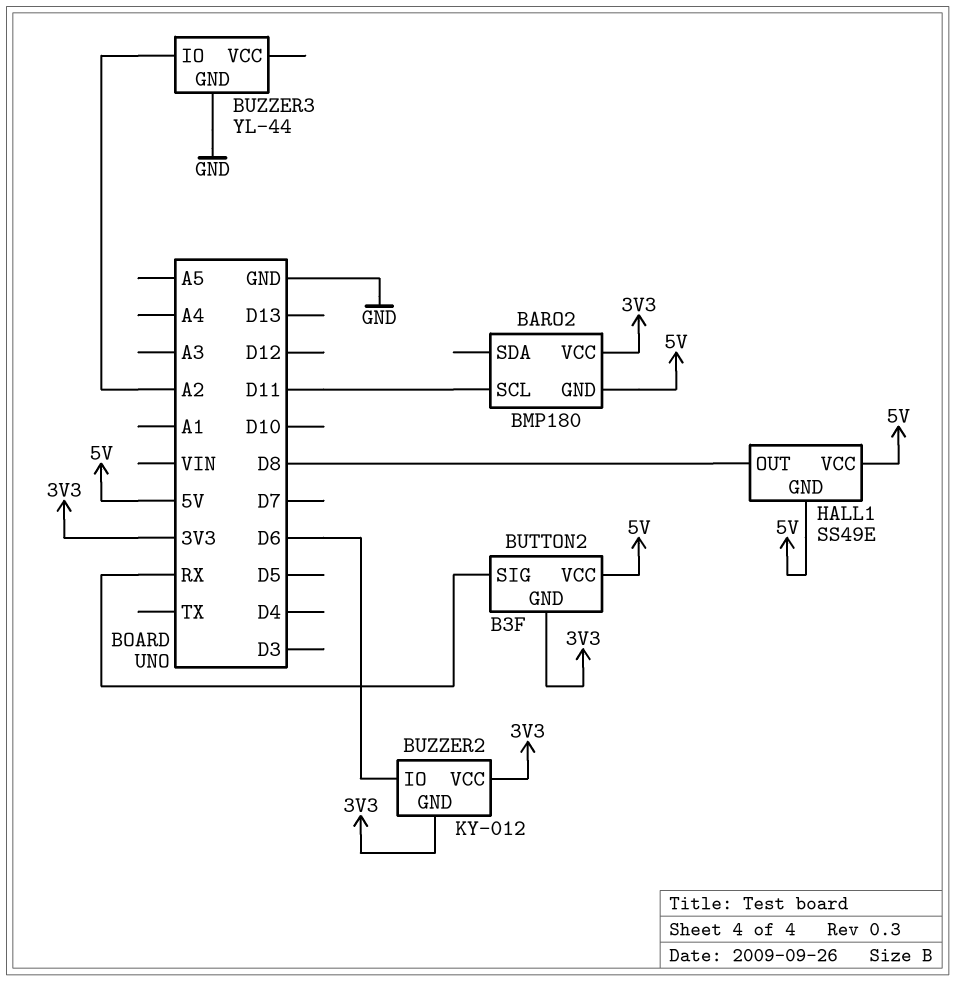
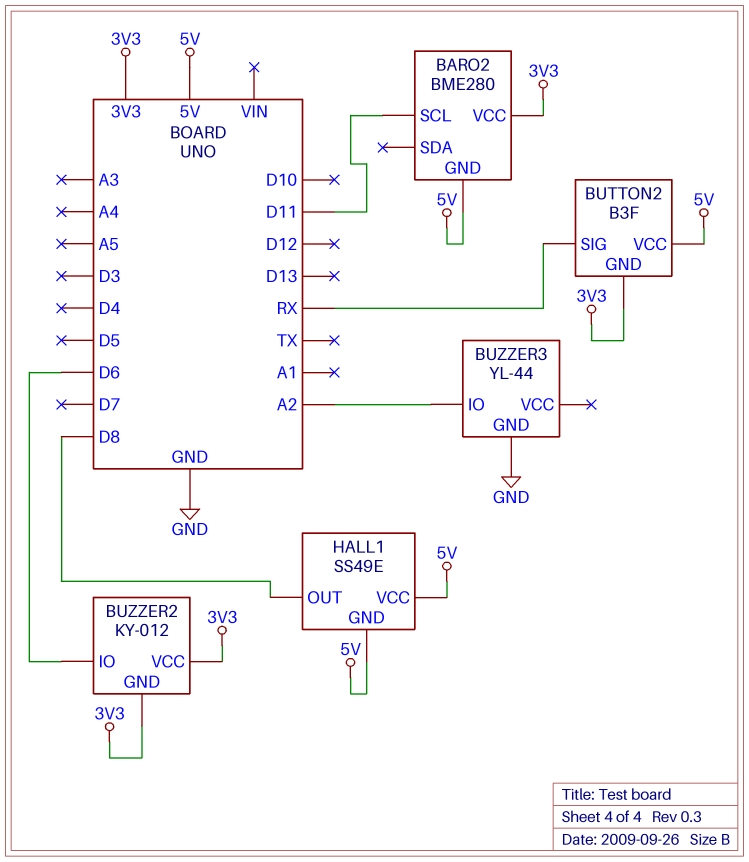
BARO2: BMP180 -> BME280

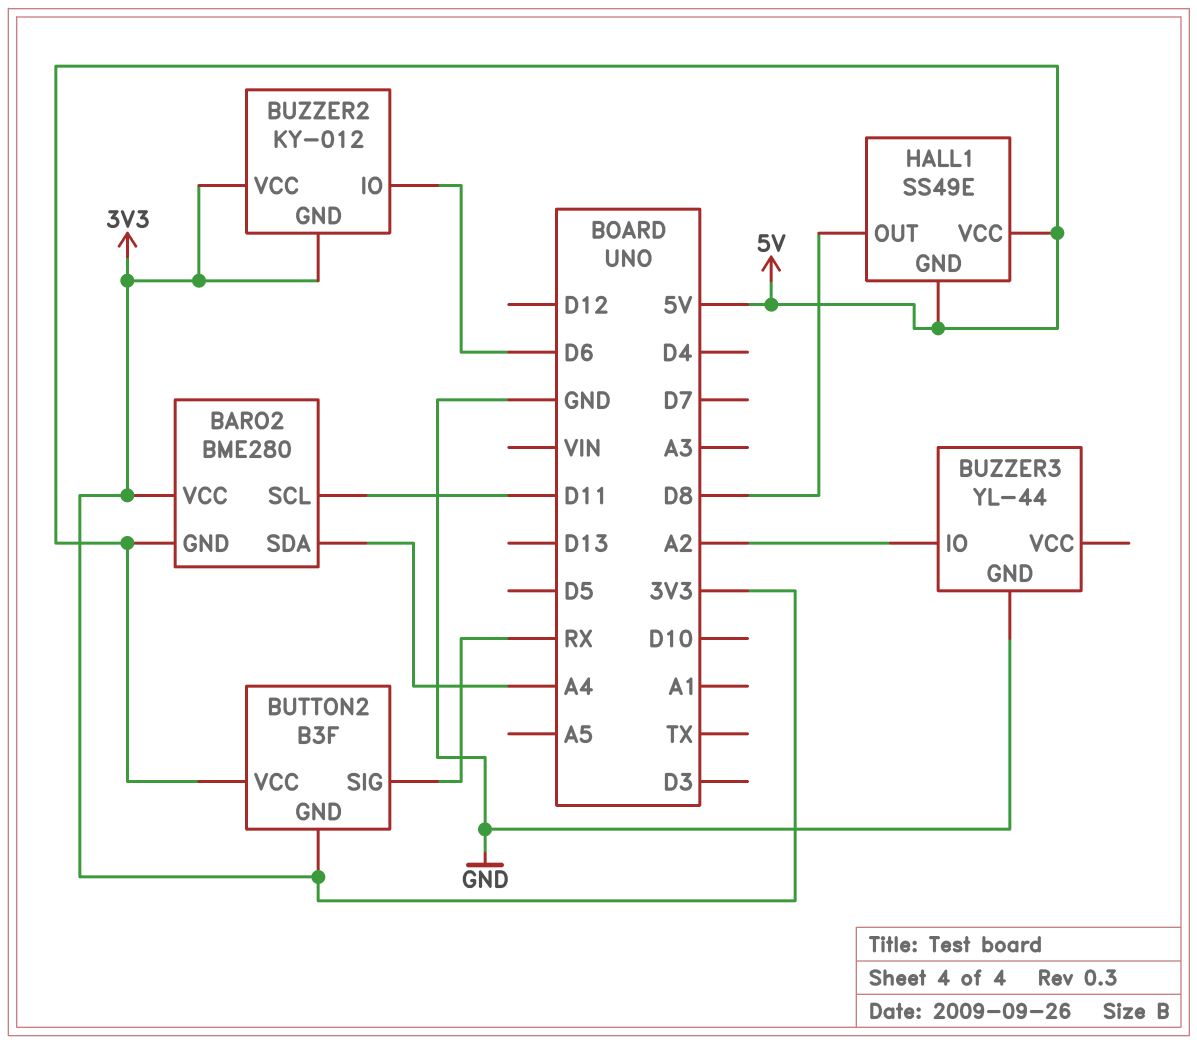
BARO2 pin SDA: none -> A4

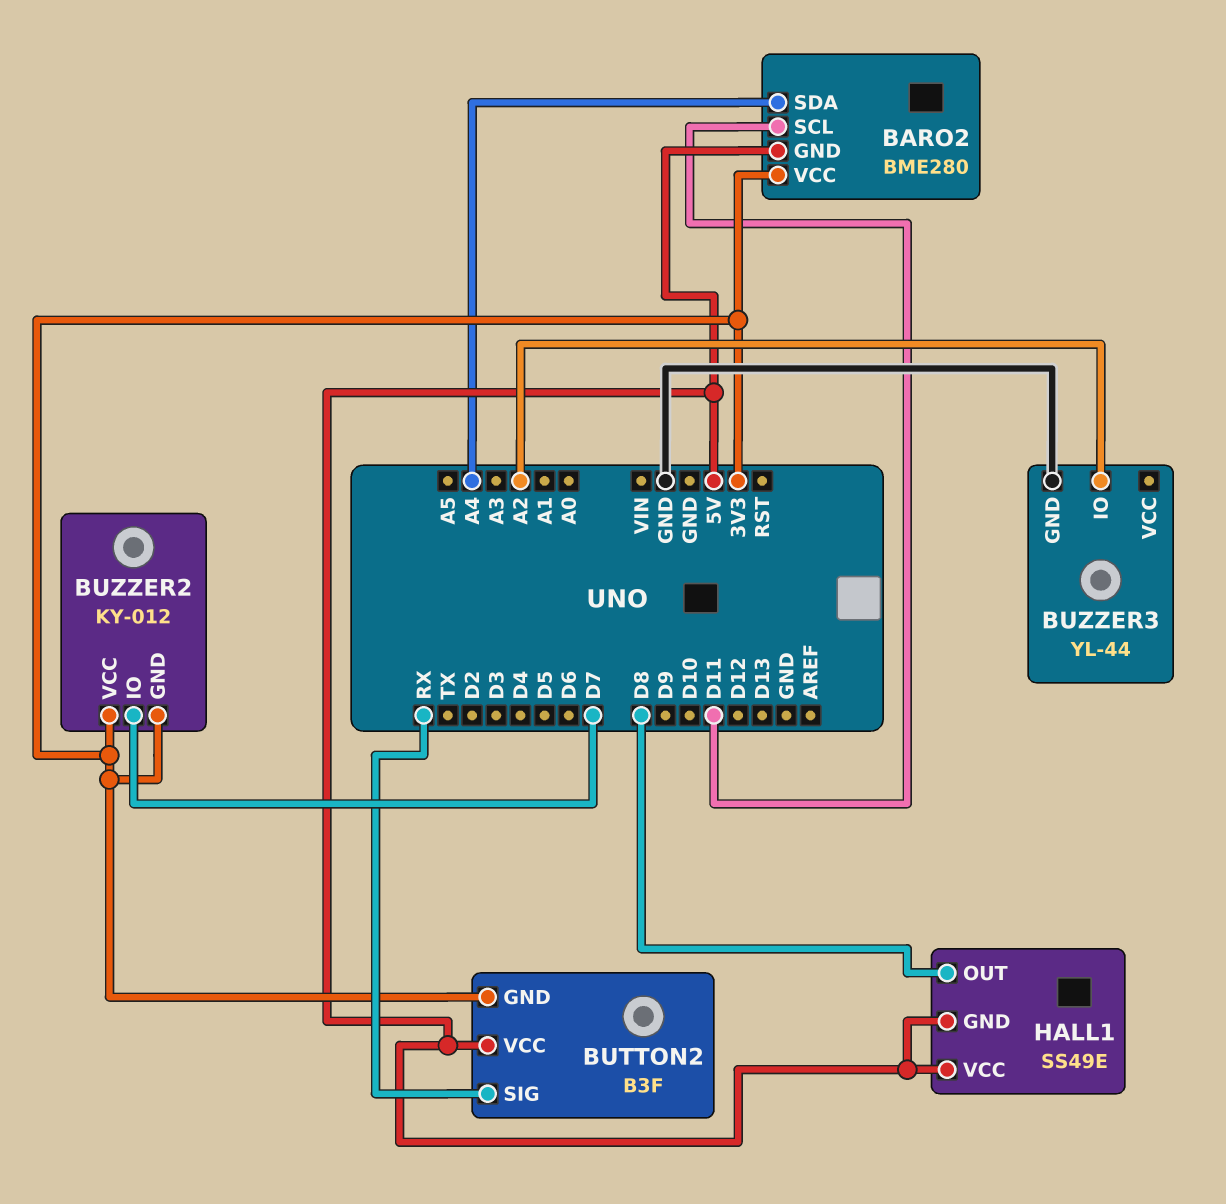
BUZZER2 pin IO: D6 -> D7

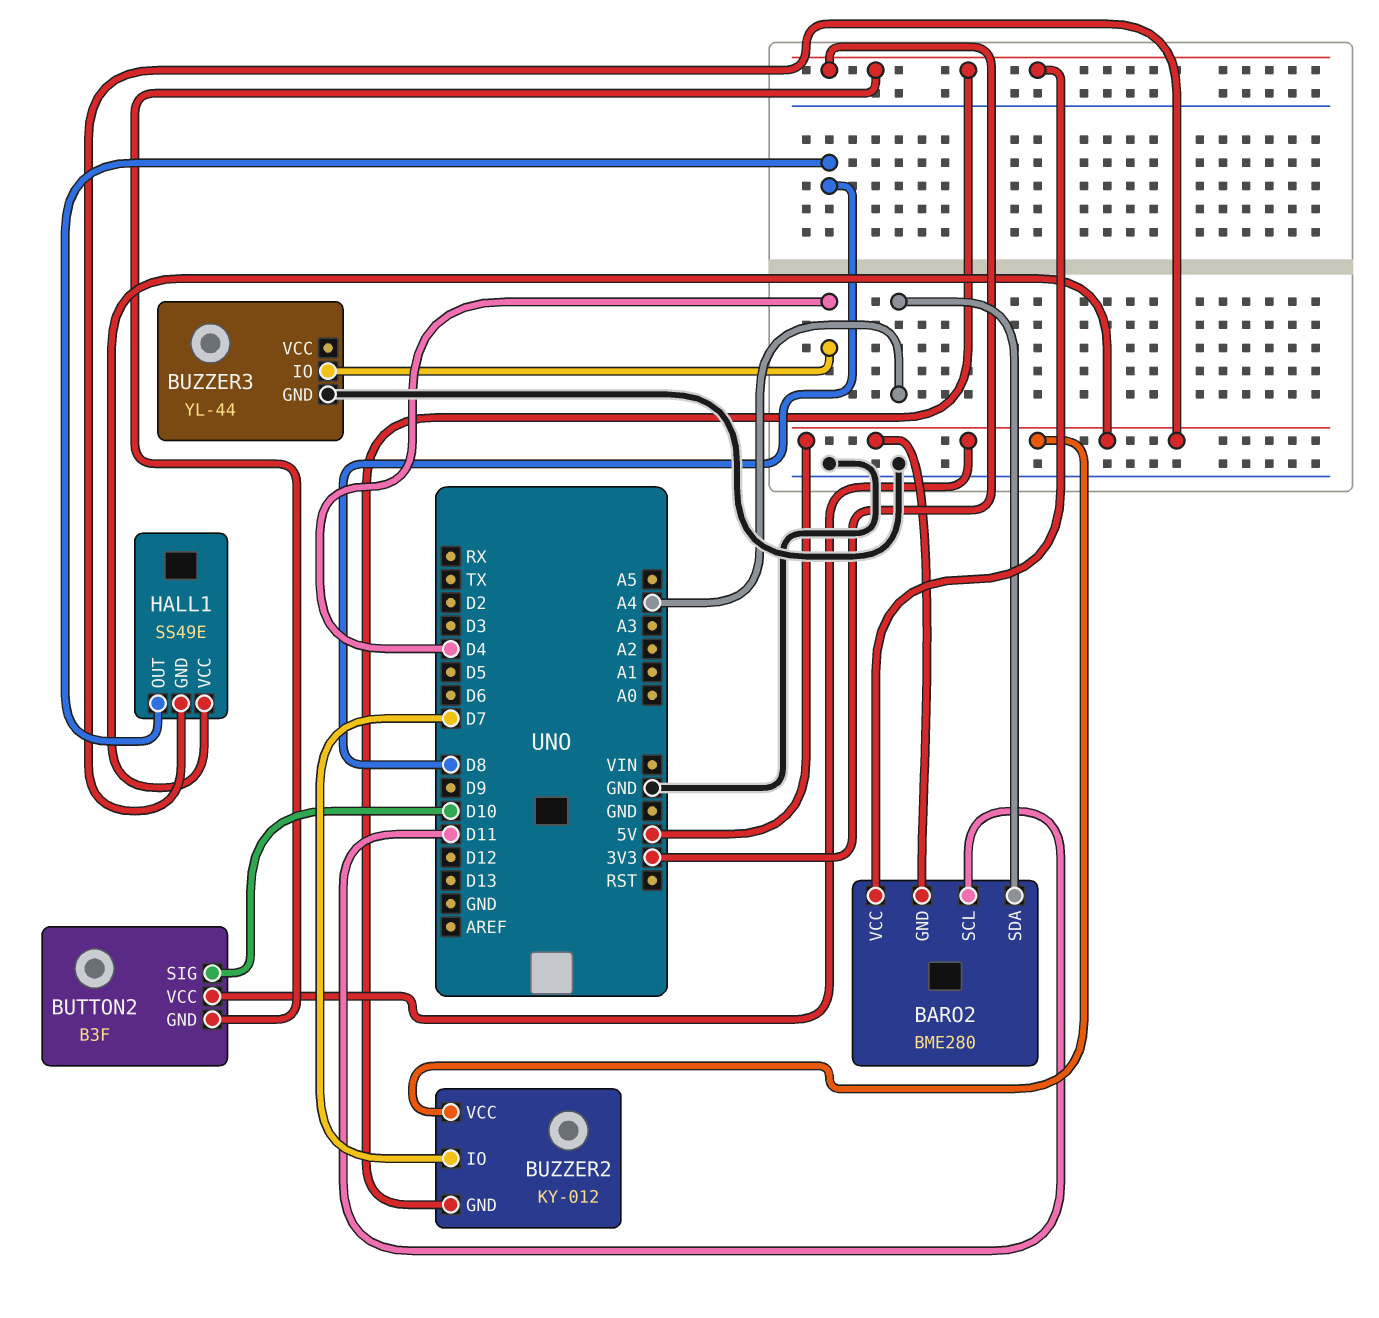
BUTTON2 pin SIG: RX -> D10
BUZZER2 pin VCC: 3V3 -> 5V
BUZZER3 pin IO: A2 -> D4

